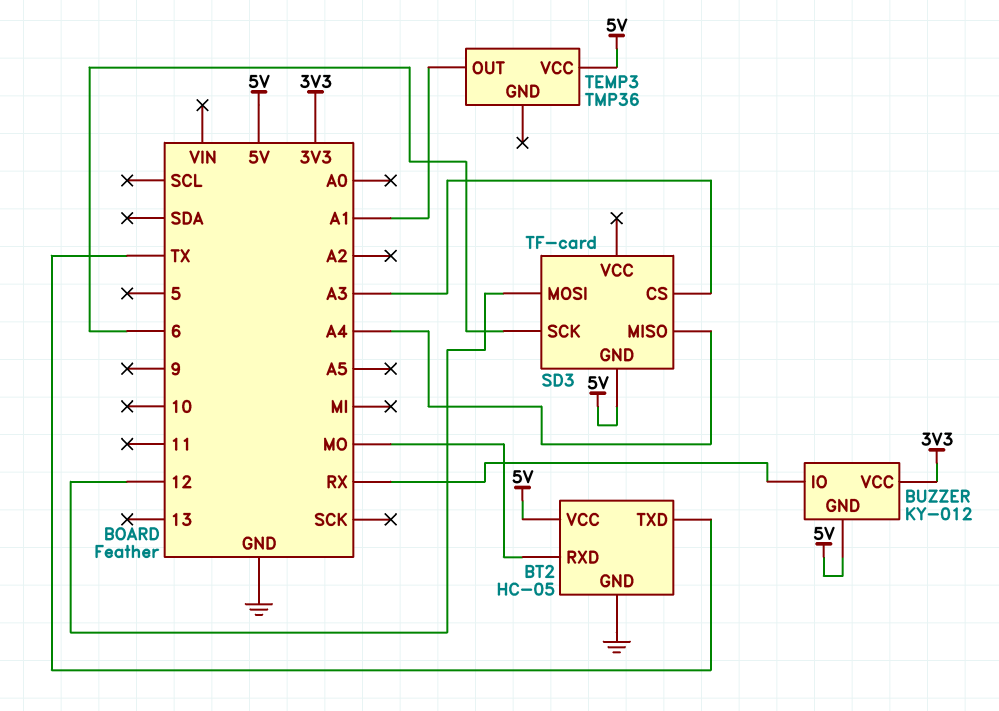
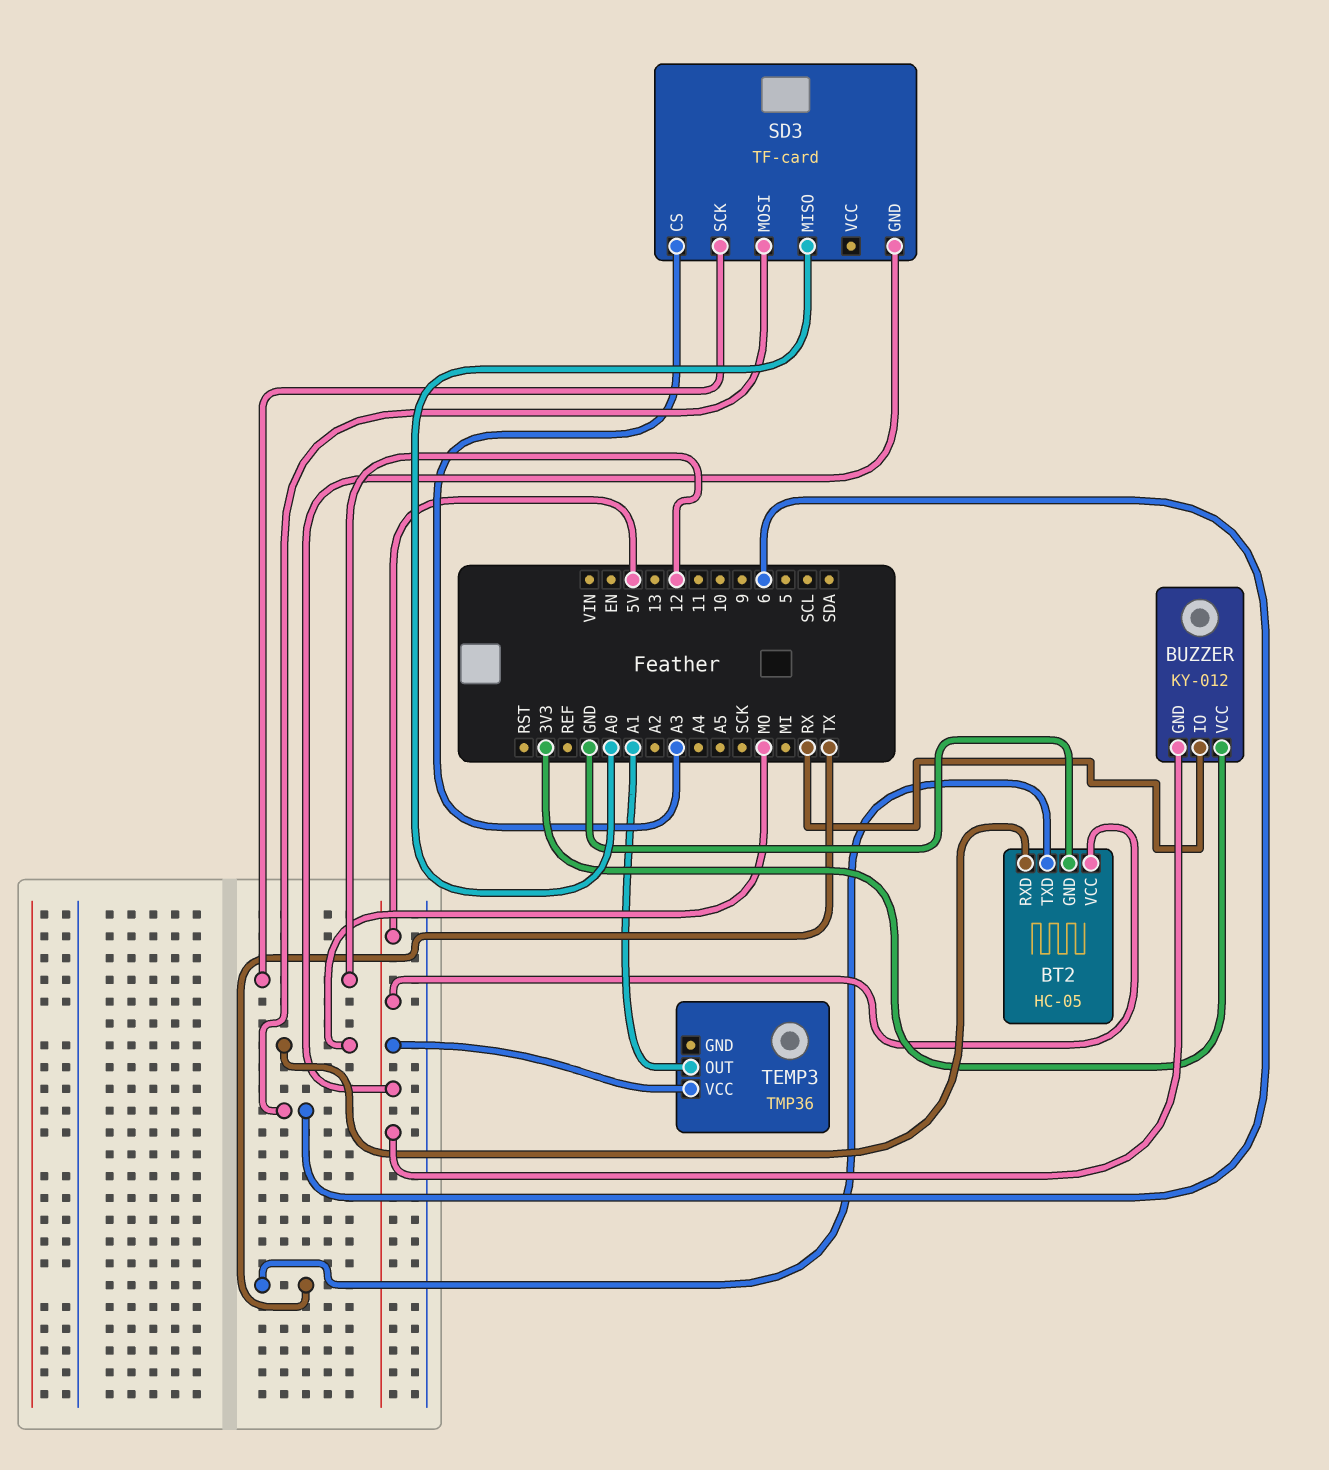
SD3 pin MISO: A4 -> A0
SD3 pin MOSI: 12 -> 6
SD3 pin SCK: 6 -> 12

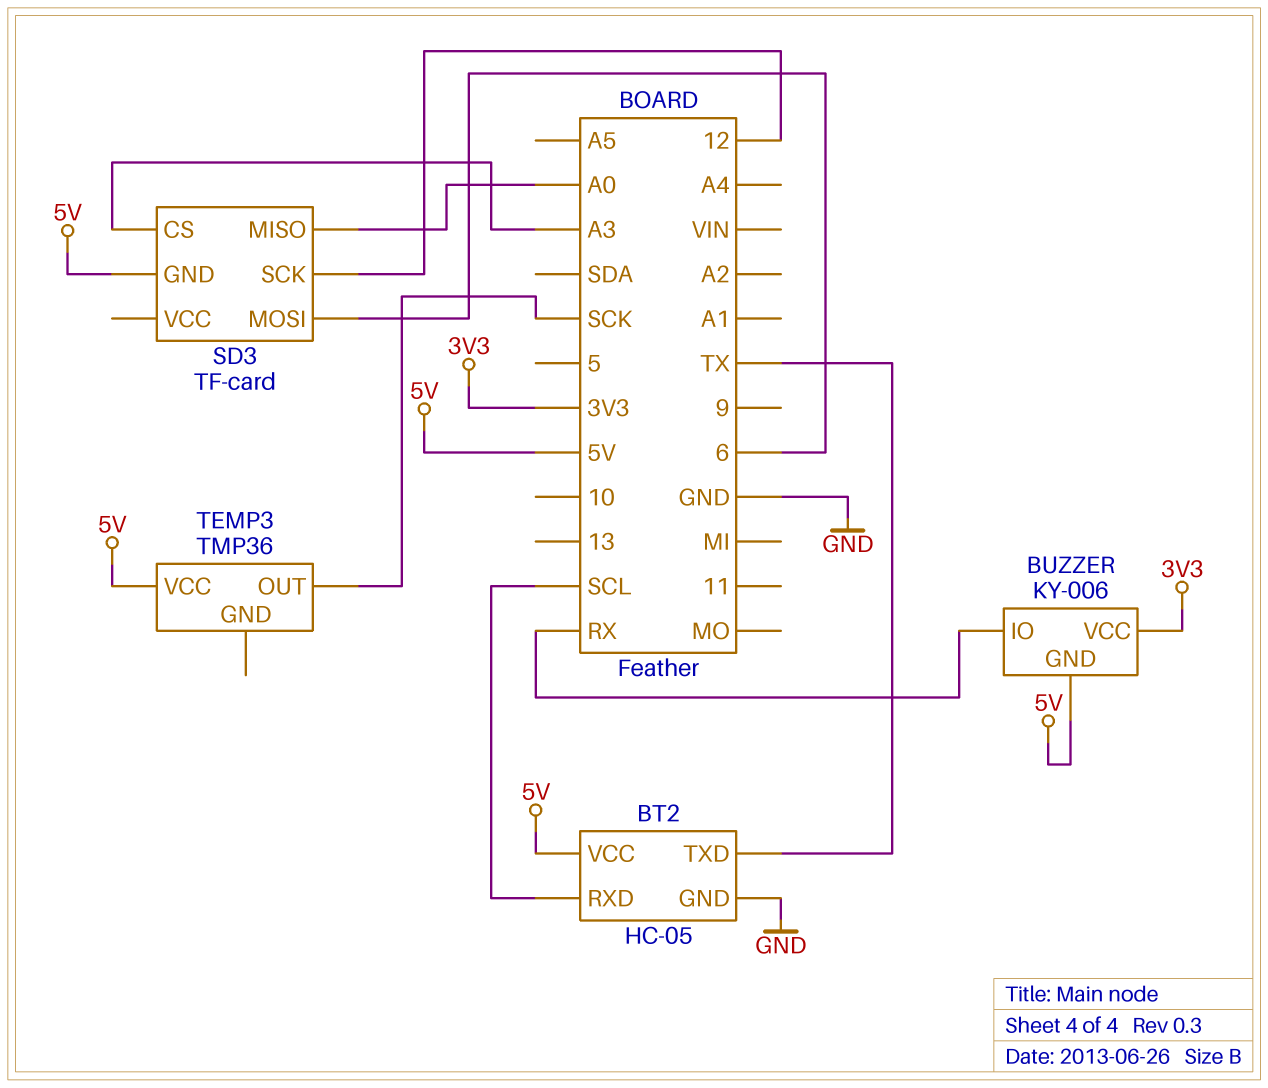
BT2 pin RXD: MO -> SCL
BUZZER: KY-012 -> KY-006
TEMP3 pin OUT: A1 -> SCK

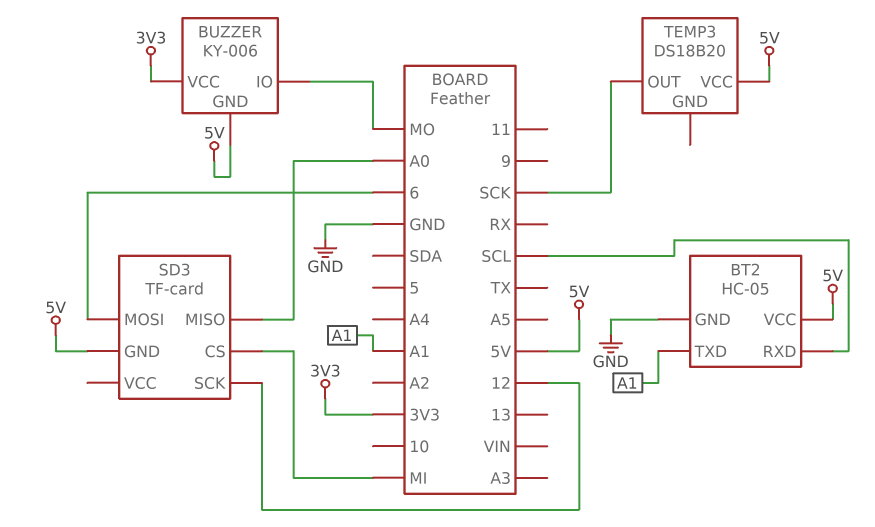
BT2 pin TXD: TX -> A1
BUZZER pin IO: RX -> MO
SD3 pin CS: A3 -> MI
TEMP3: TMP36 -> DS18B20

